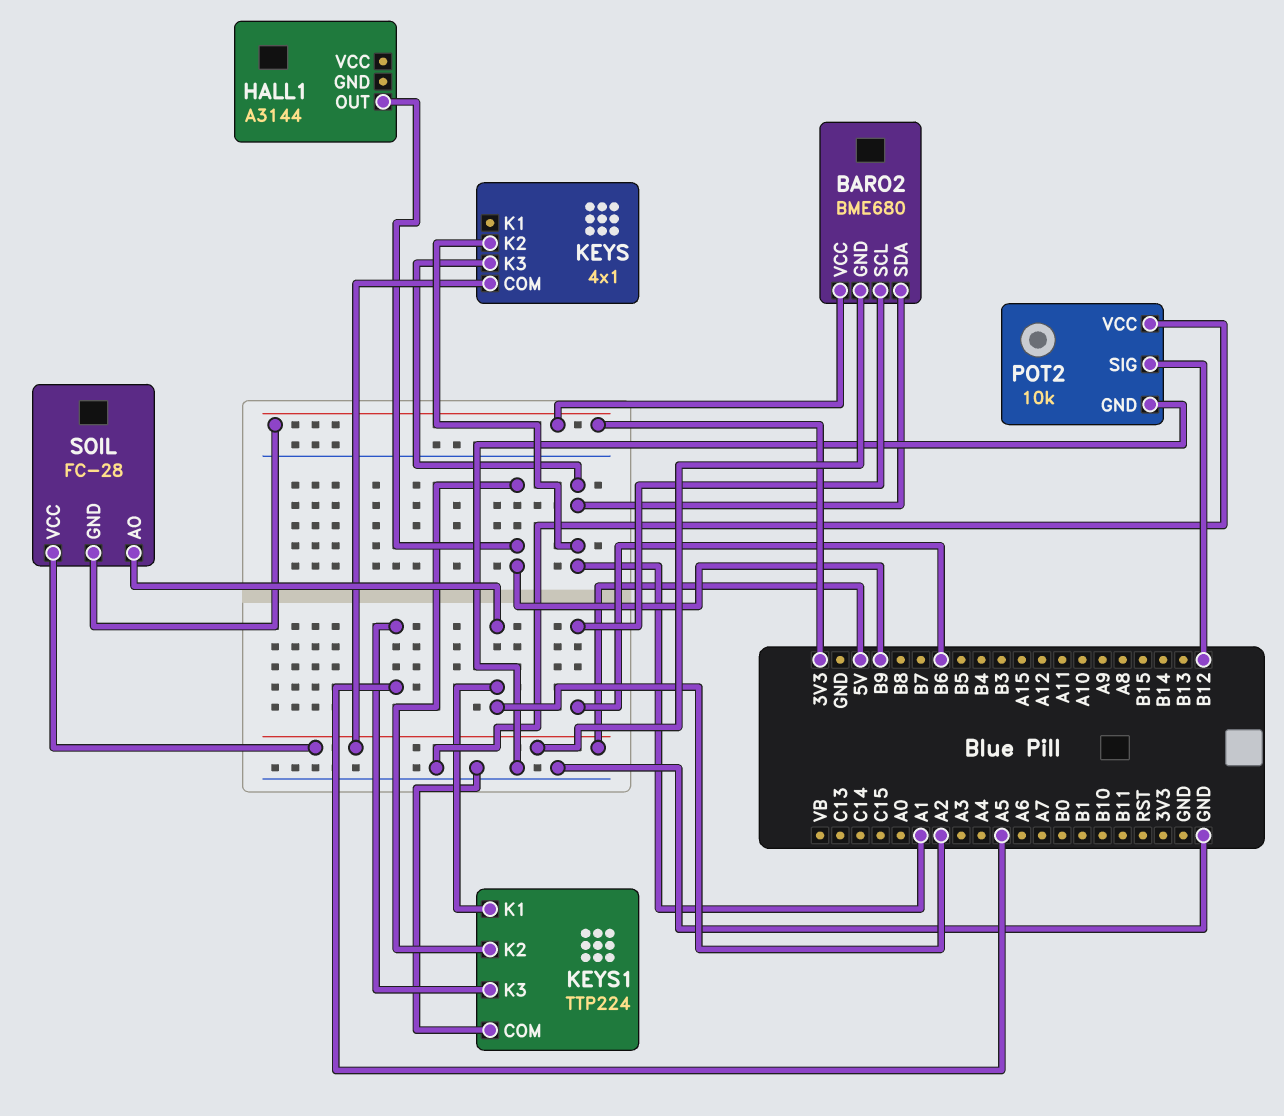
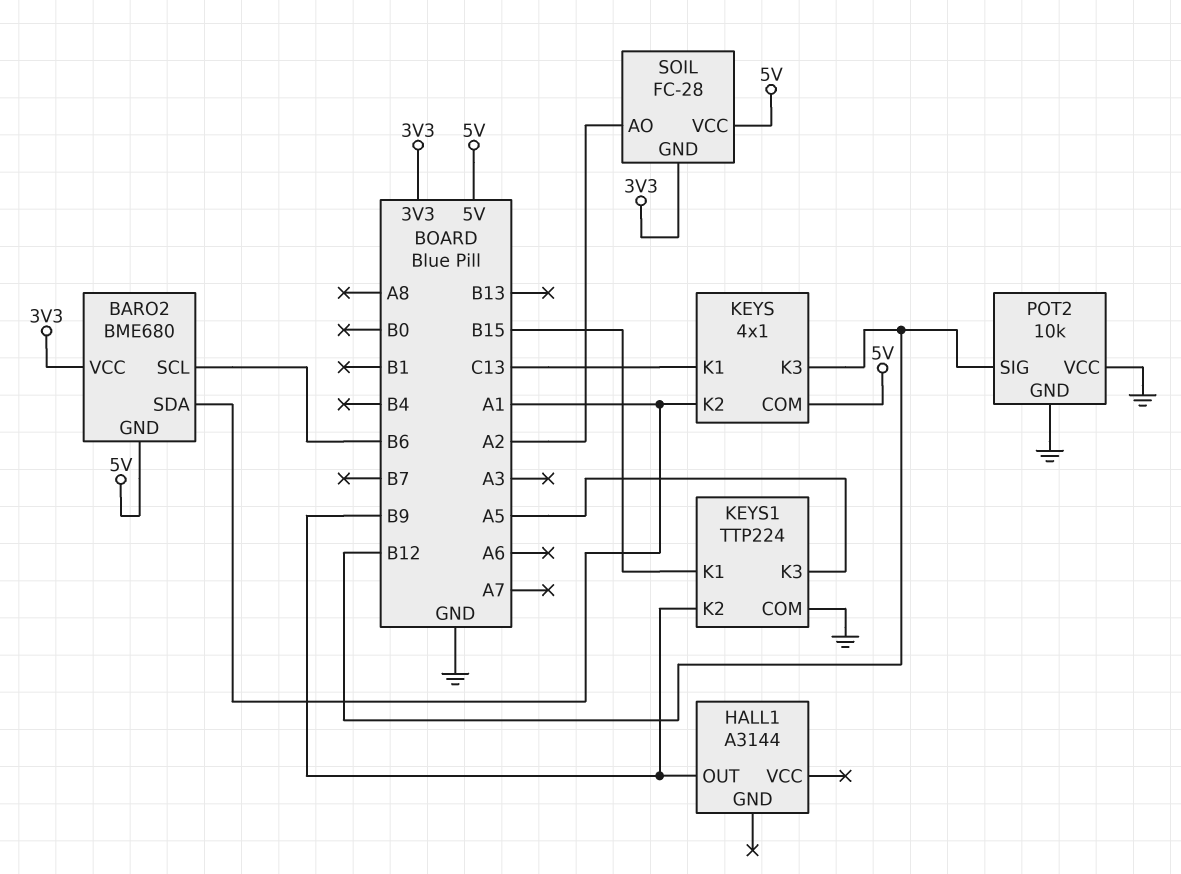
KEYS pin K1: none -> C13
KEYS pin K3: A1 -> B12
KEYS1 pin K1: A2 -> B15

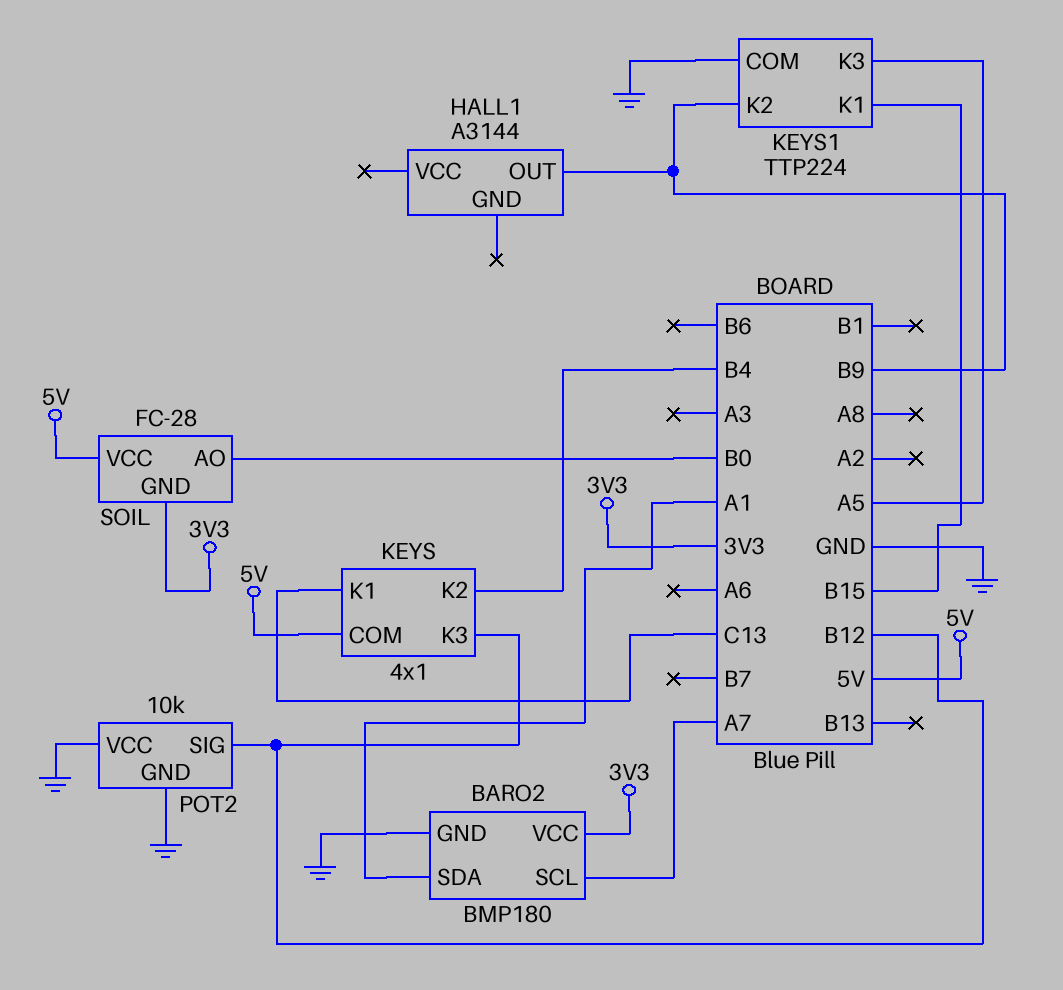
BARO2: BME680 -> BMP180
BARO2 pin GND: 5V -> GND
BARO2 pin SCL: B6 -> A7
KEYS pin K2: A1 -> B4
SOIL pin AO: A2 -> B0

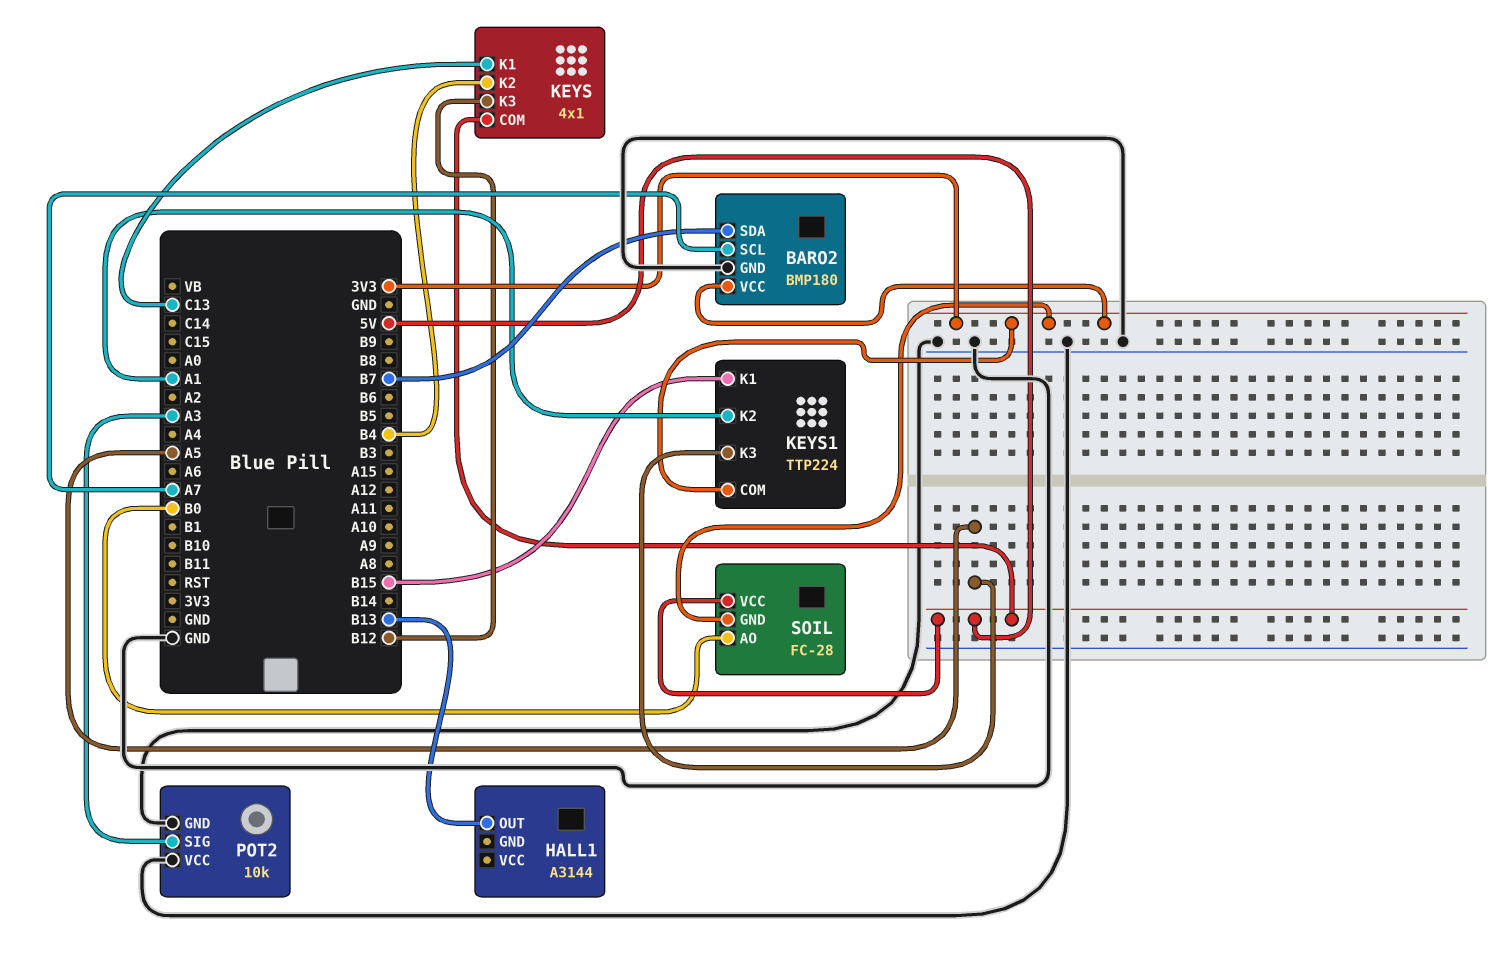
BARO2 pin SDA: A1 -> B7
HALL1 pin OUT: B9 -> B13
KEYS1 pin COM: GND -> 3V3
KEYS1 pin K2: B9 -> A1
POT2 pin SIG: B12 -> A3

